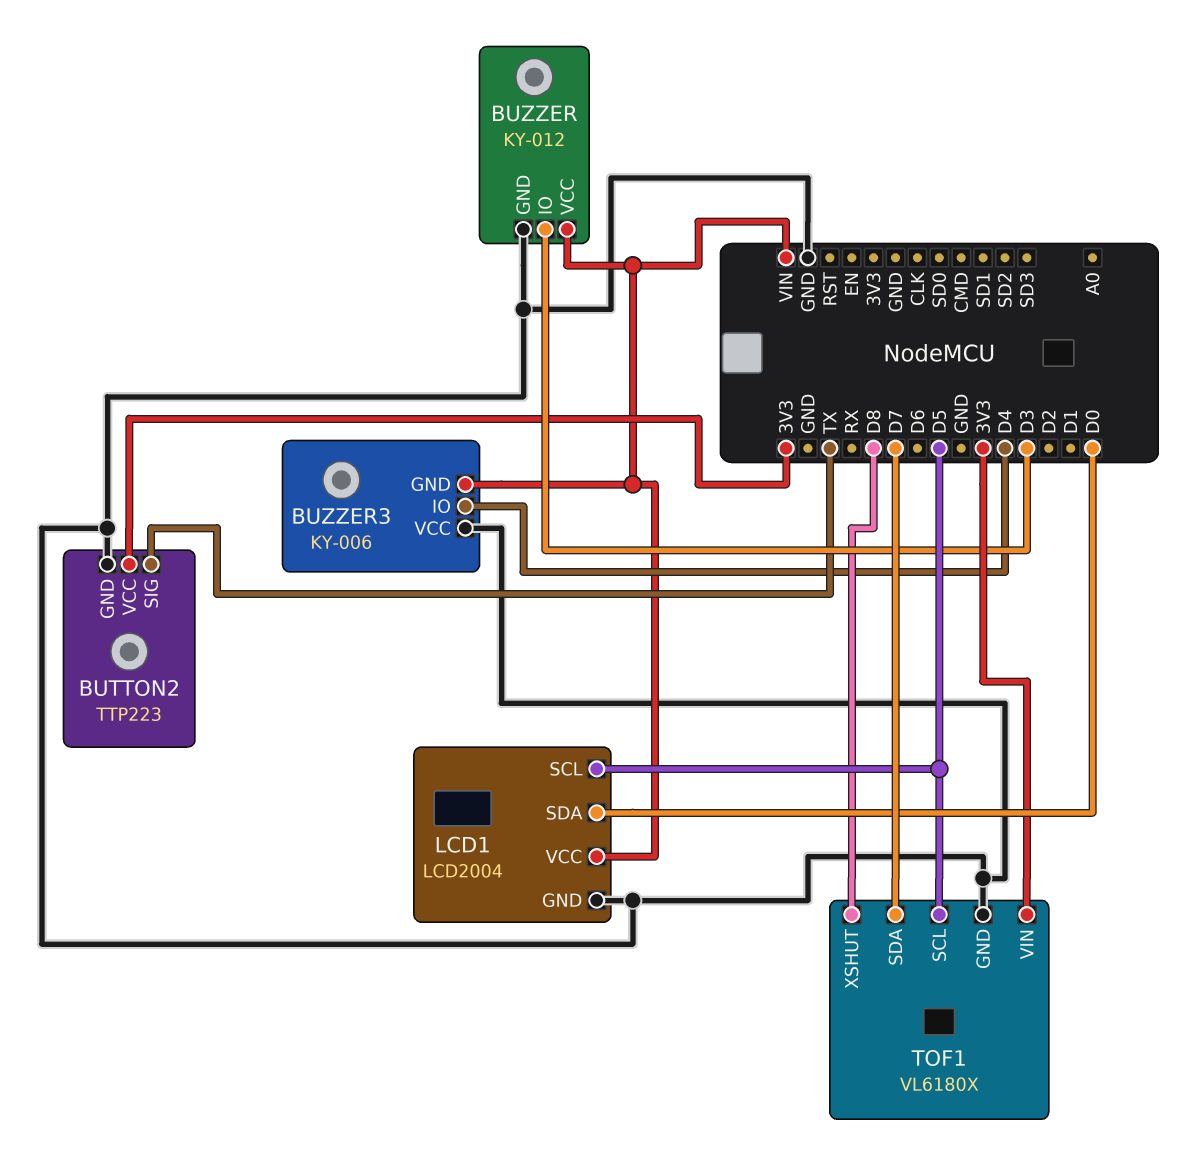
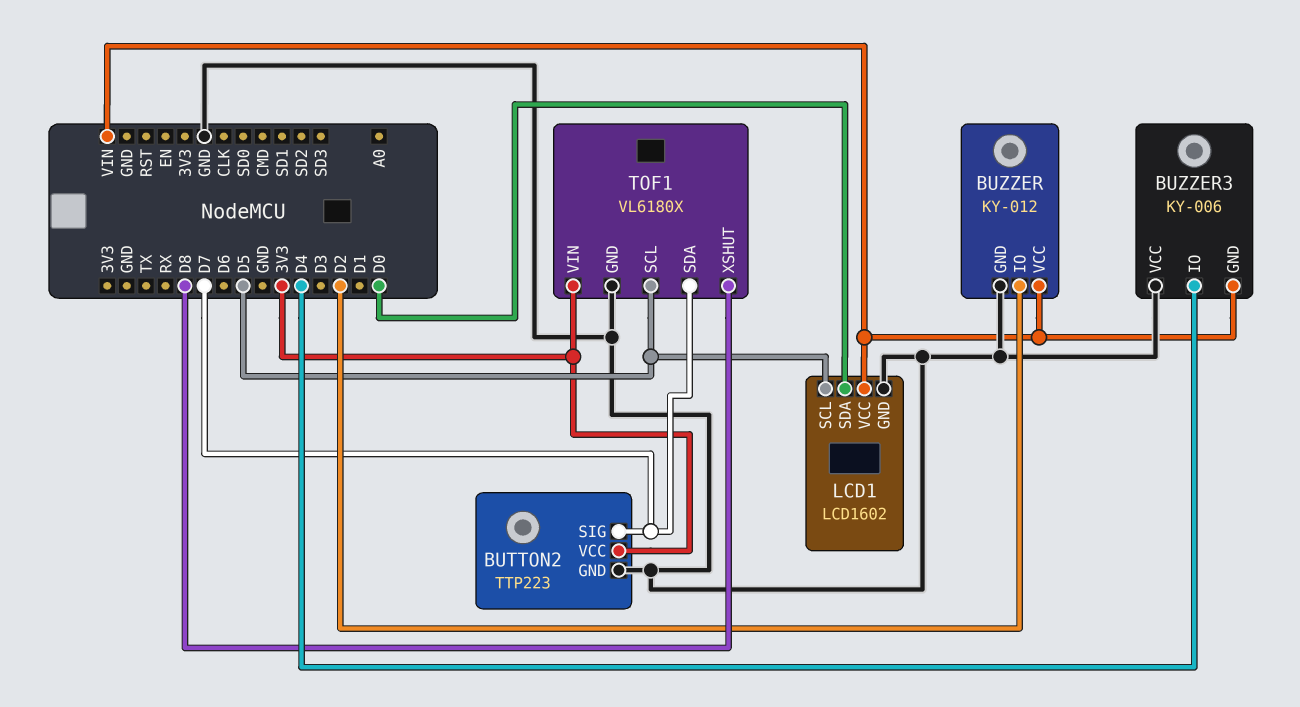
BUTTON2 pin SIG: TX -> D7
BUZZER pin IO: D3 -> D2
LCD1: LCD2004 -> LCD1602

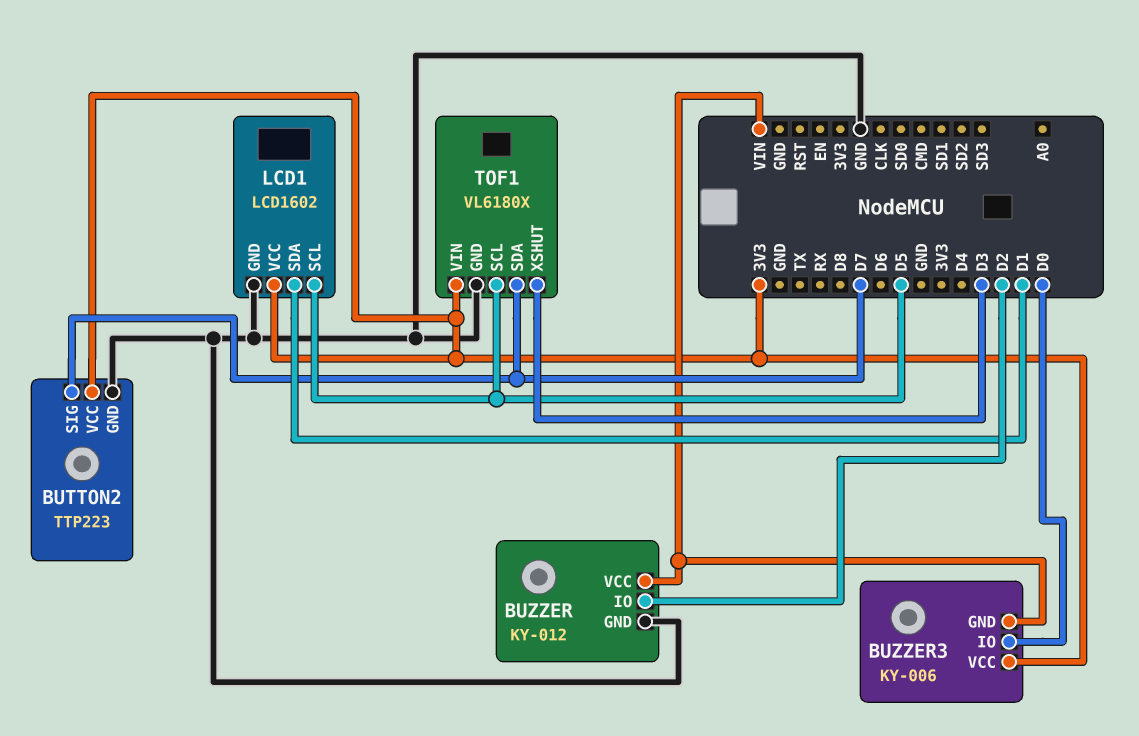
BUZZER3 pin IO: D4 -> D0
BUZZER3 pin VCC: GND -> 3V3
LCD1 pin SDA: D0 -> D1
LCD1 pin VCC: VIN -> 3V3
TOF1 pin XSHUT: D8 -> D3

